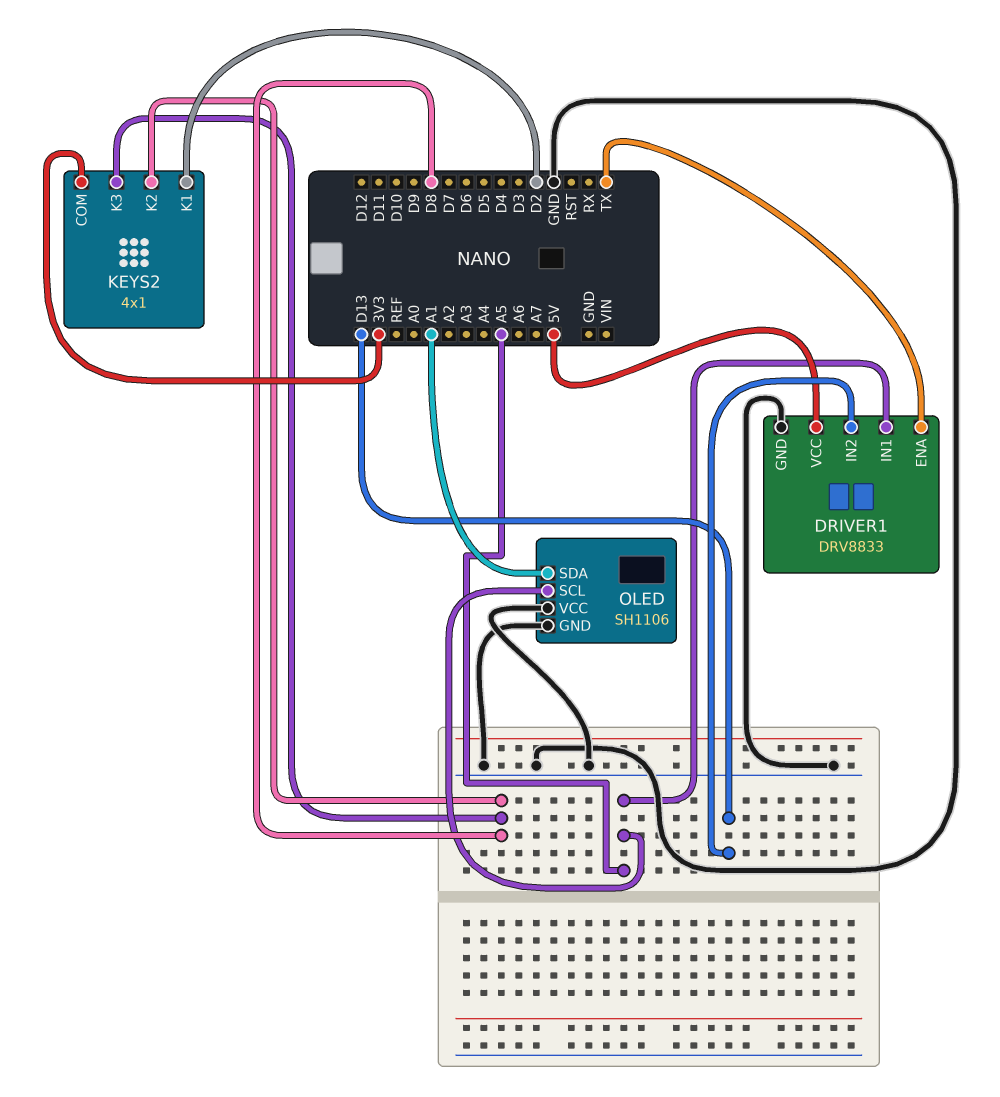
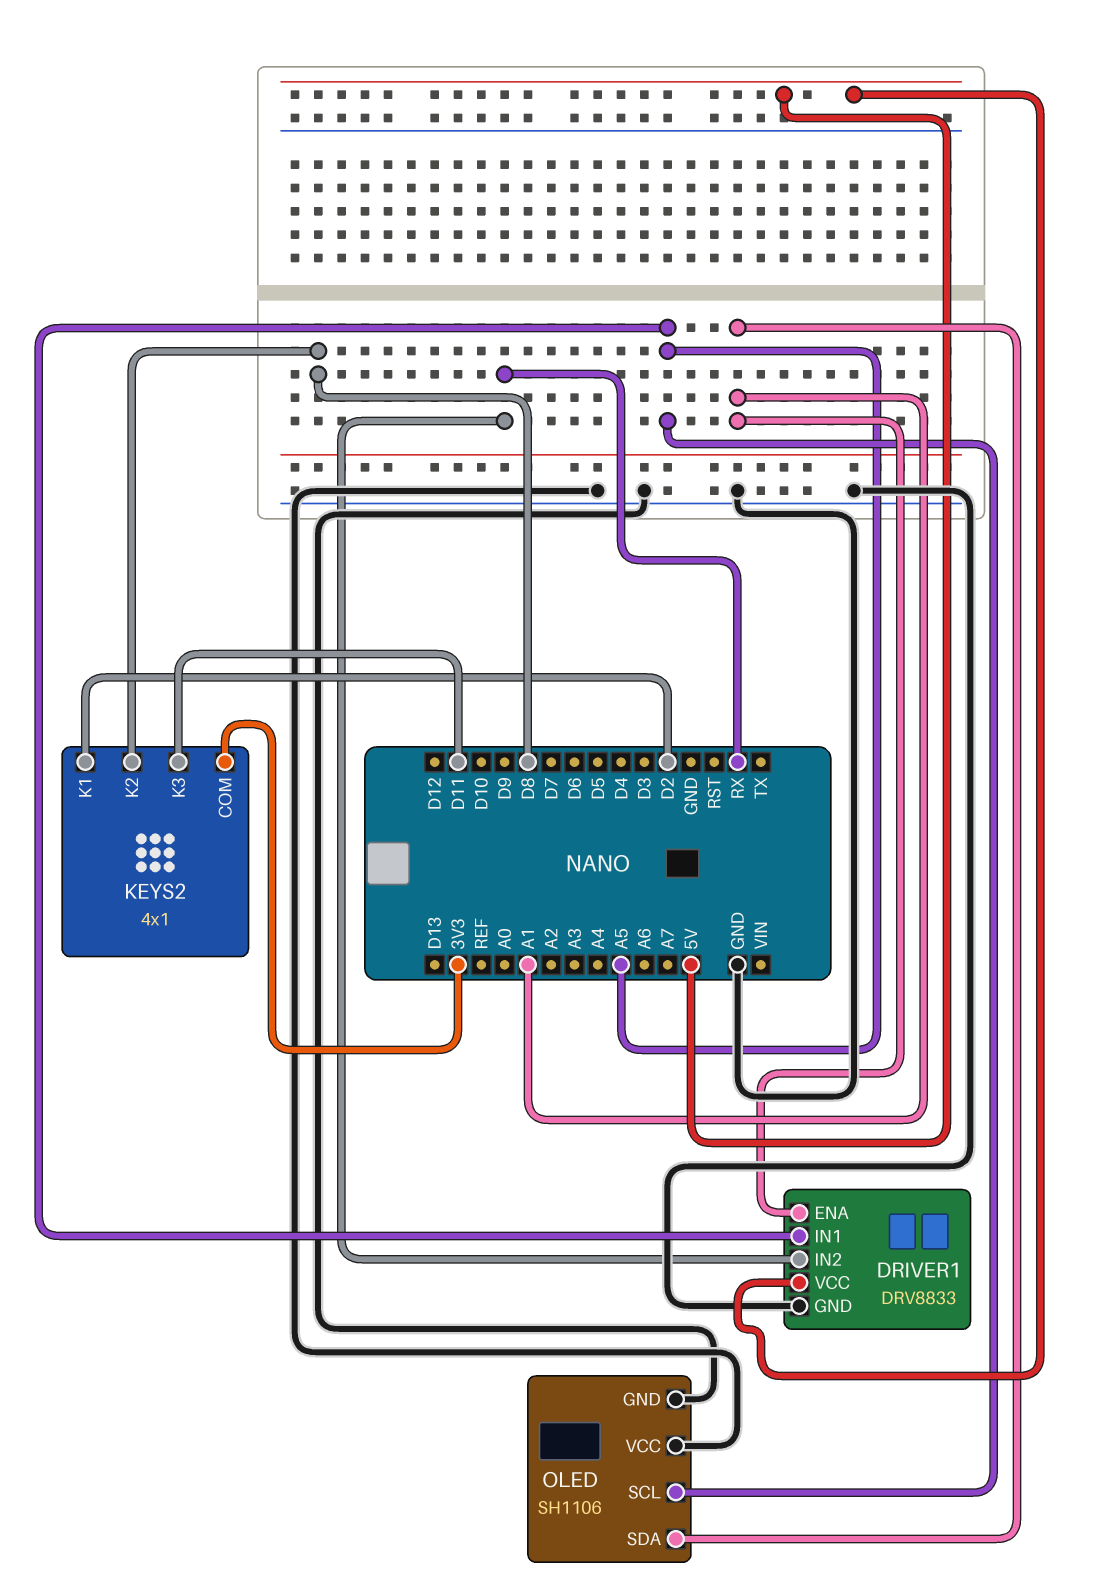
DRIVER1 pin ENA: TX -> A1
DRIVER1 pin IN2: D13 -> RX
KEYS2 pin K3: D8 -> D11

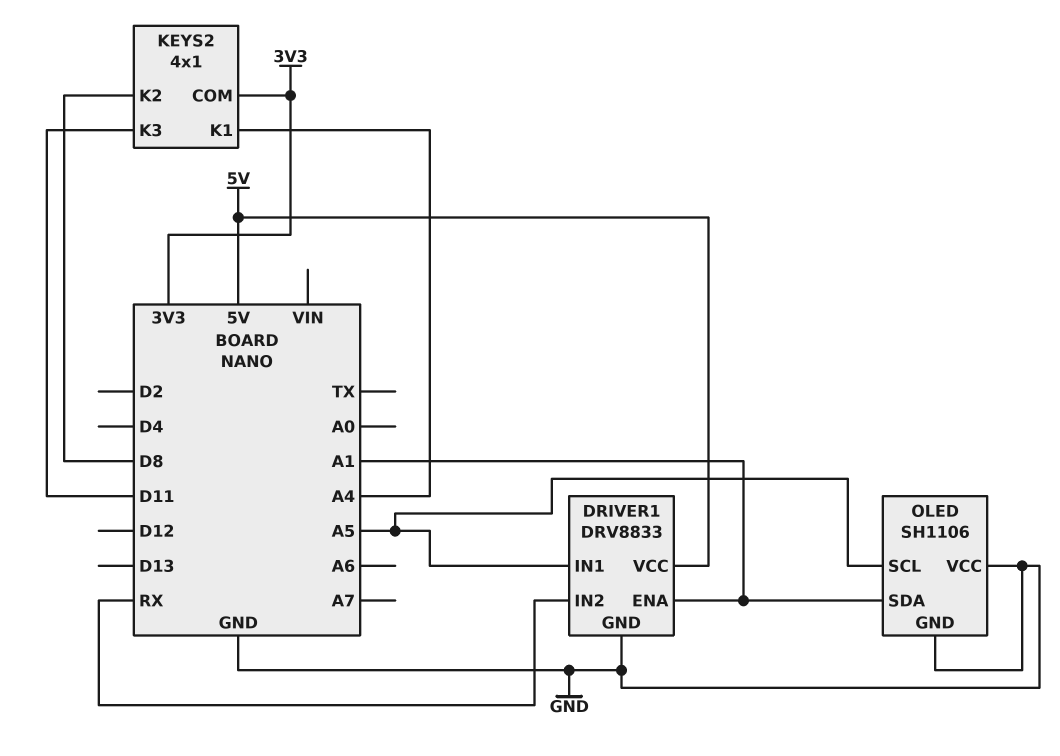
KEYS2 pin K1: D2 -> A4

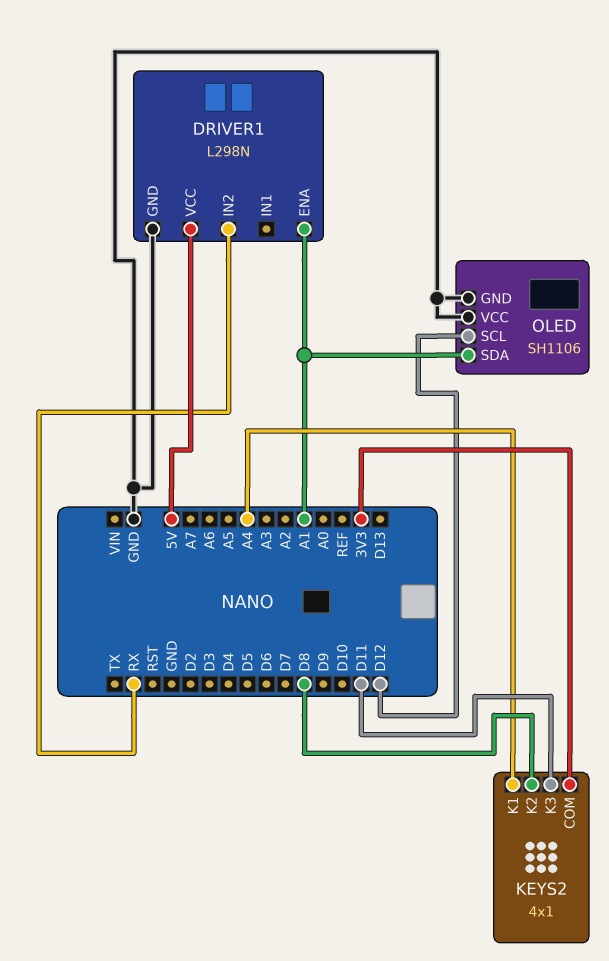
DRIVER1: DRV8833 -> L298N
DRIVER1 pin IN1: A5 -> none
OLED pin SCL: A5 -> D12

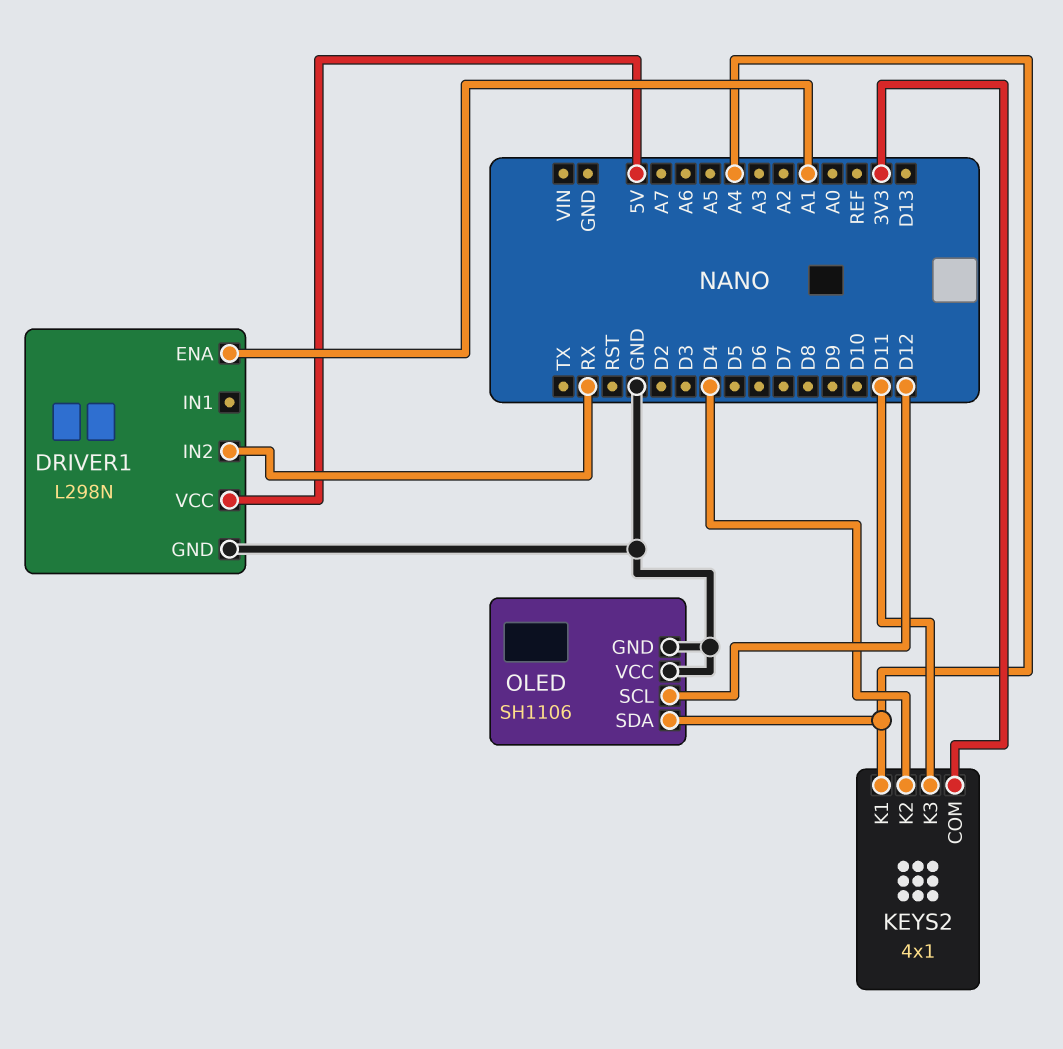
KEYS2 pin K2: D8 -> D4
OLED pin SDA: A1 -> A4

